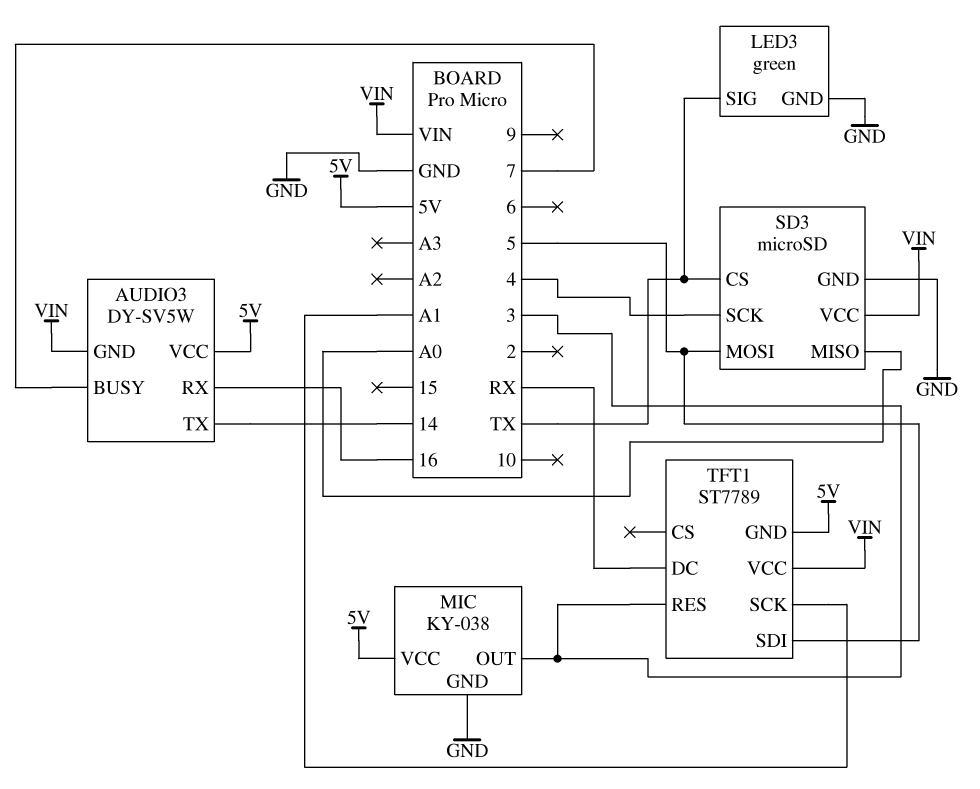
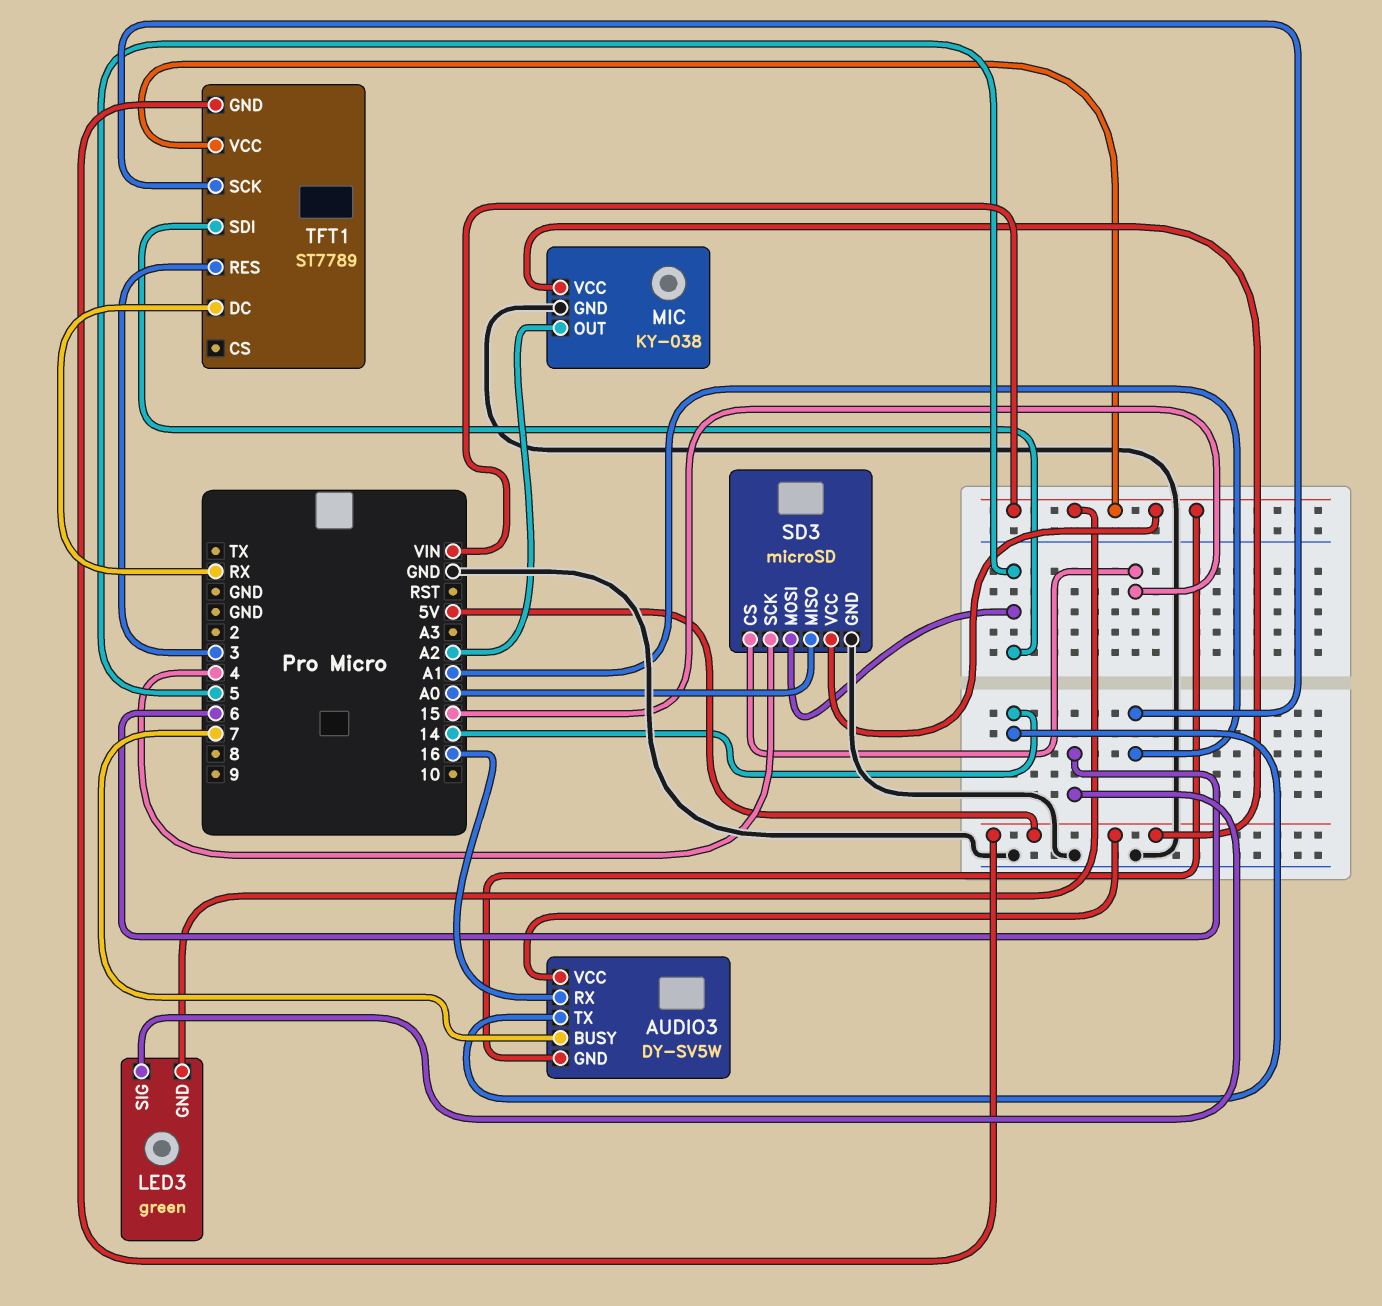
LED3 pin GND: GND -> VIN
LED3 pin SIG: TX -> 6
MIC pin OUT: 3 -> A2
SD3 pin CS: TX -> 15

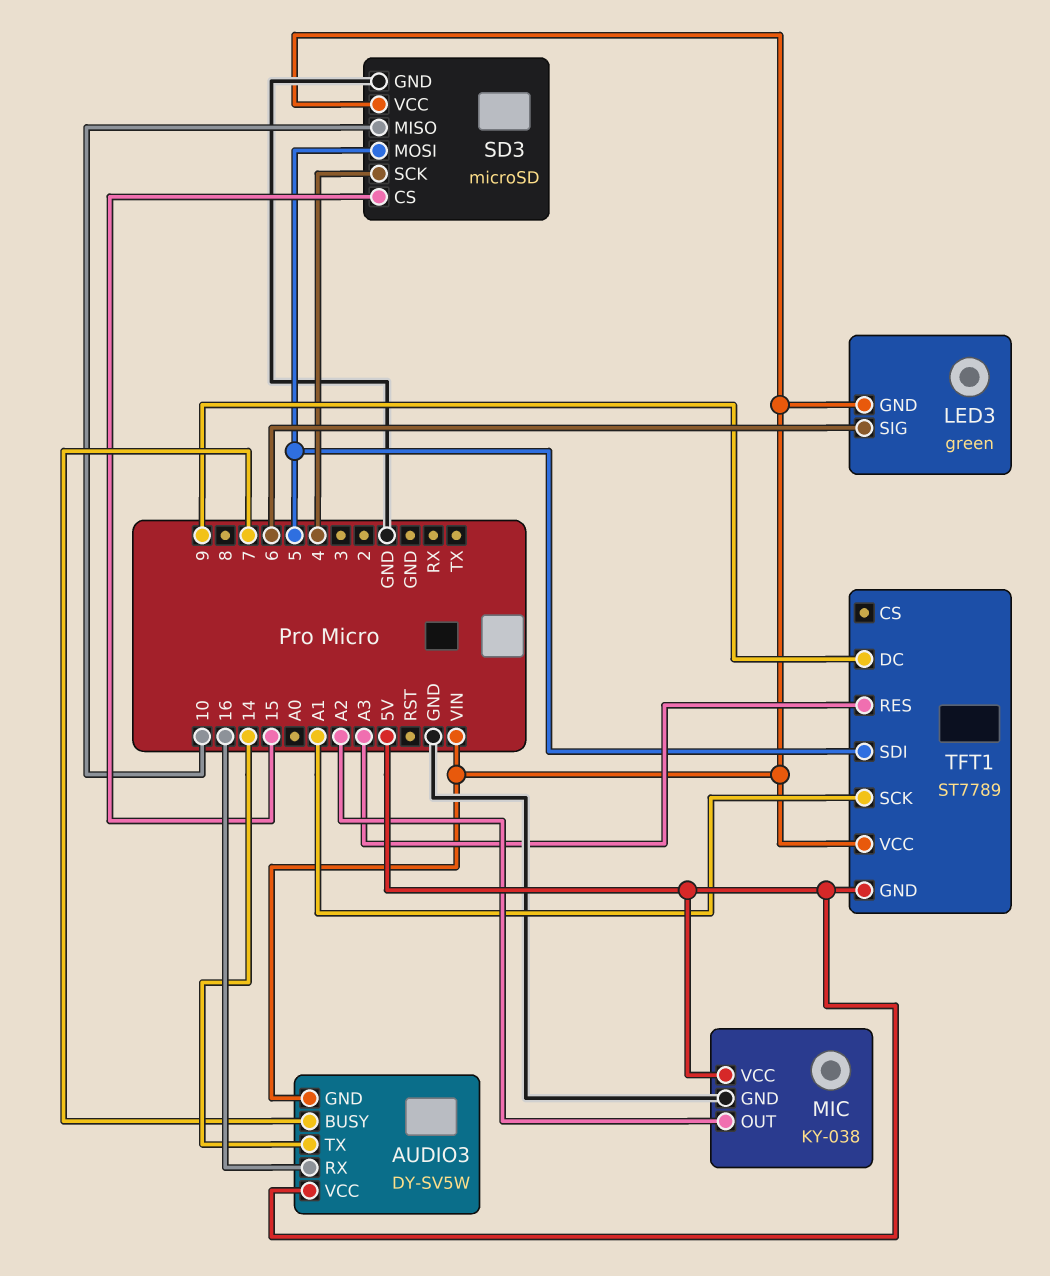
SD3 pin MISO: A0 -> 10
TFT1 pin DC: RX -> 9
TFT1 pin RES: 3 -> A3

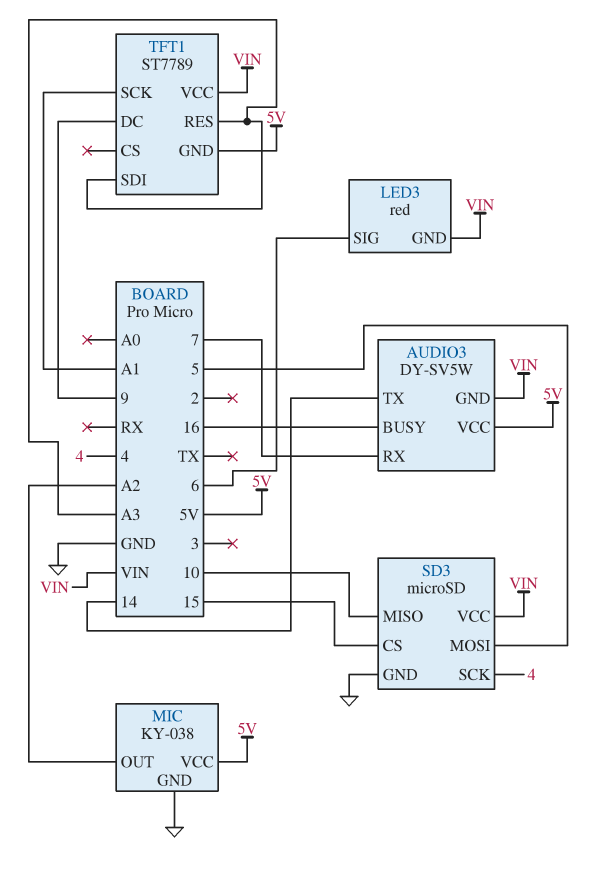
AUDIO3 pin BUSY: 7 -> 16
AUDIO3 pin RX: 16 -> 7
LED3: green -> red
TFT1 pin SDI: 5 -> A3

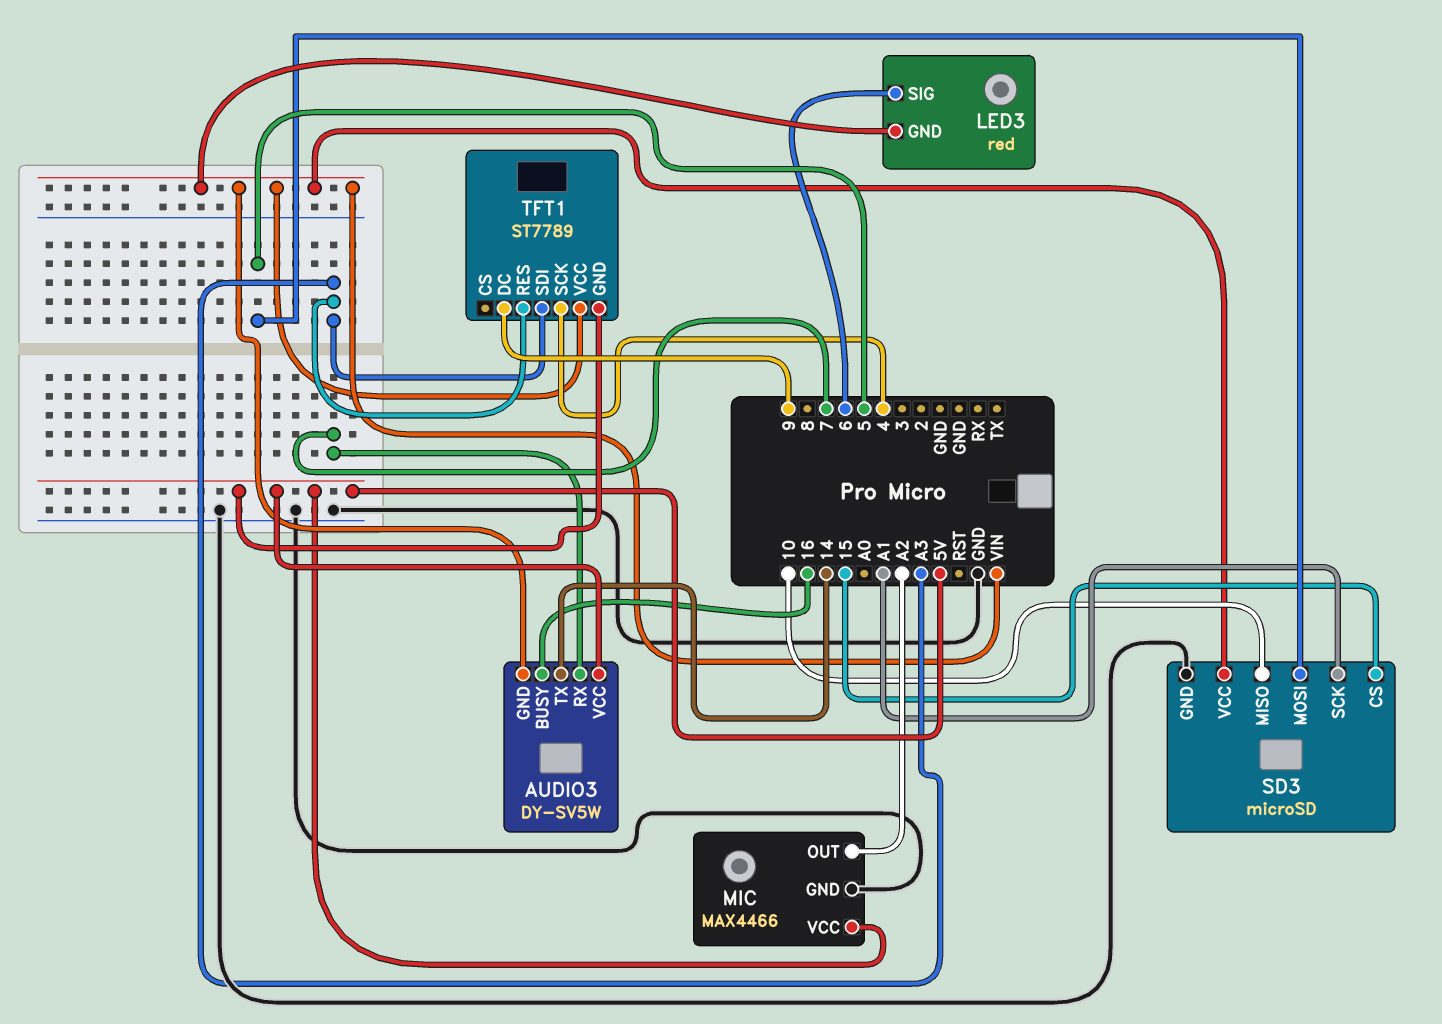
MIC: KY-038 -> MAX4466
SD3 pin SCK: 4 -> A1
TFT1 pin SCK: A1 -> 4

